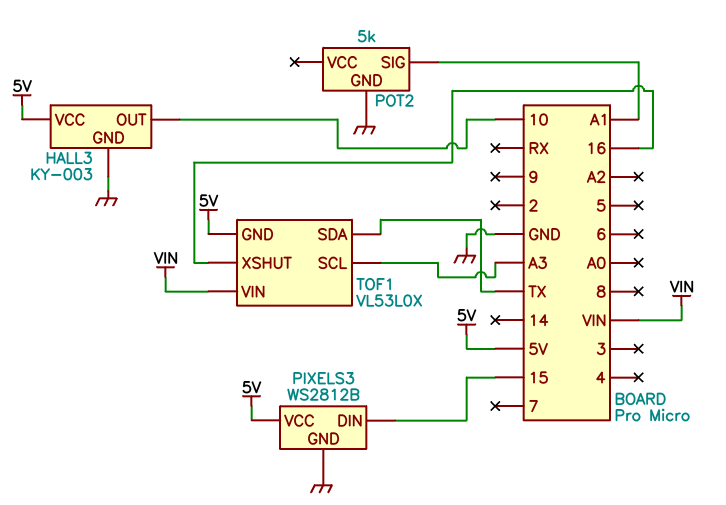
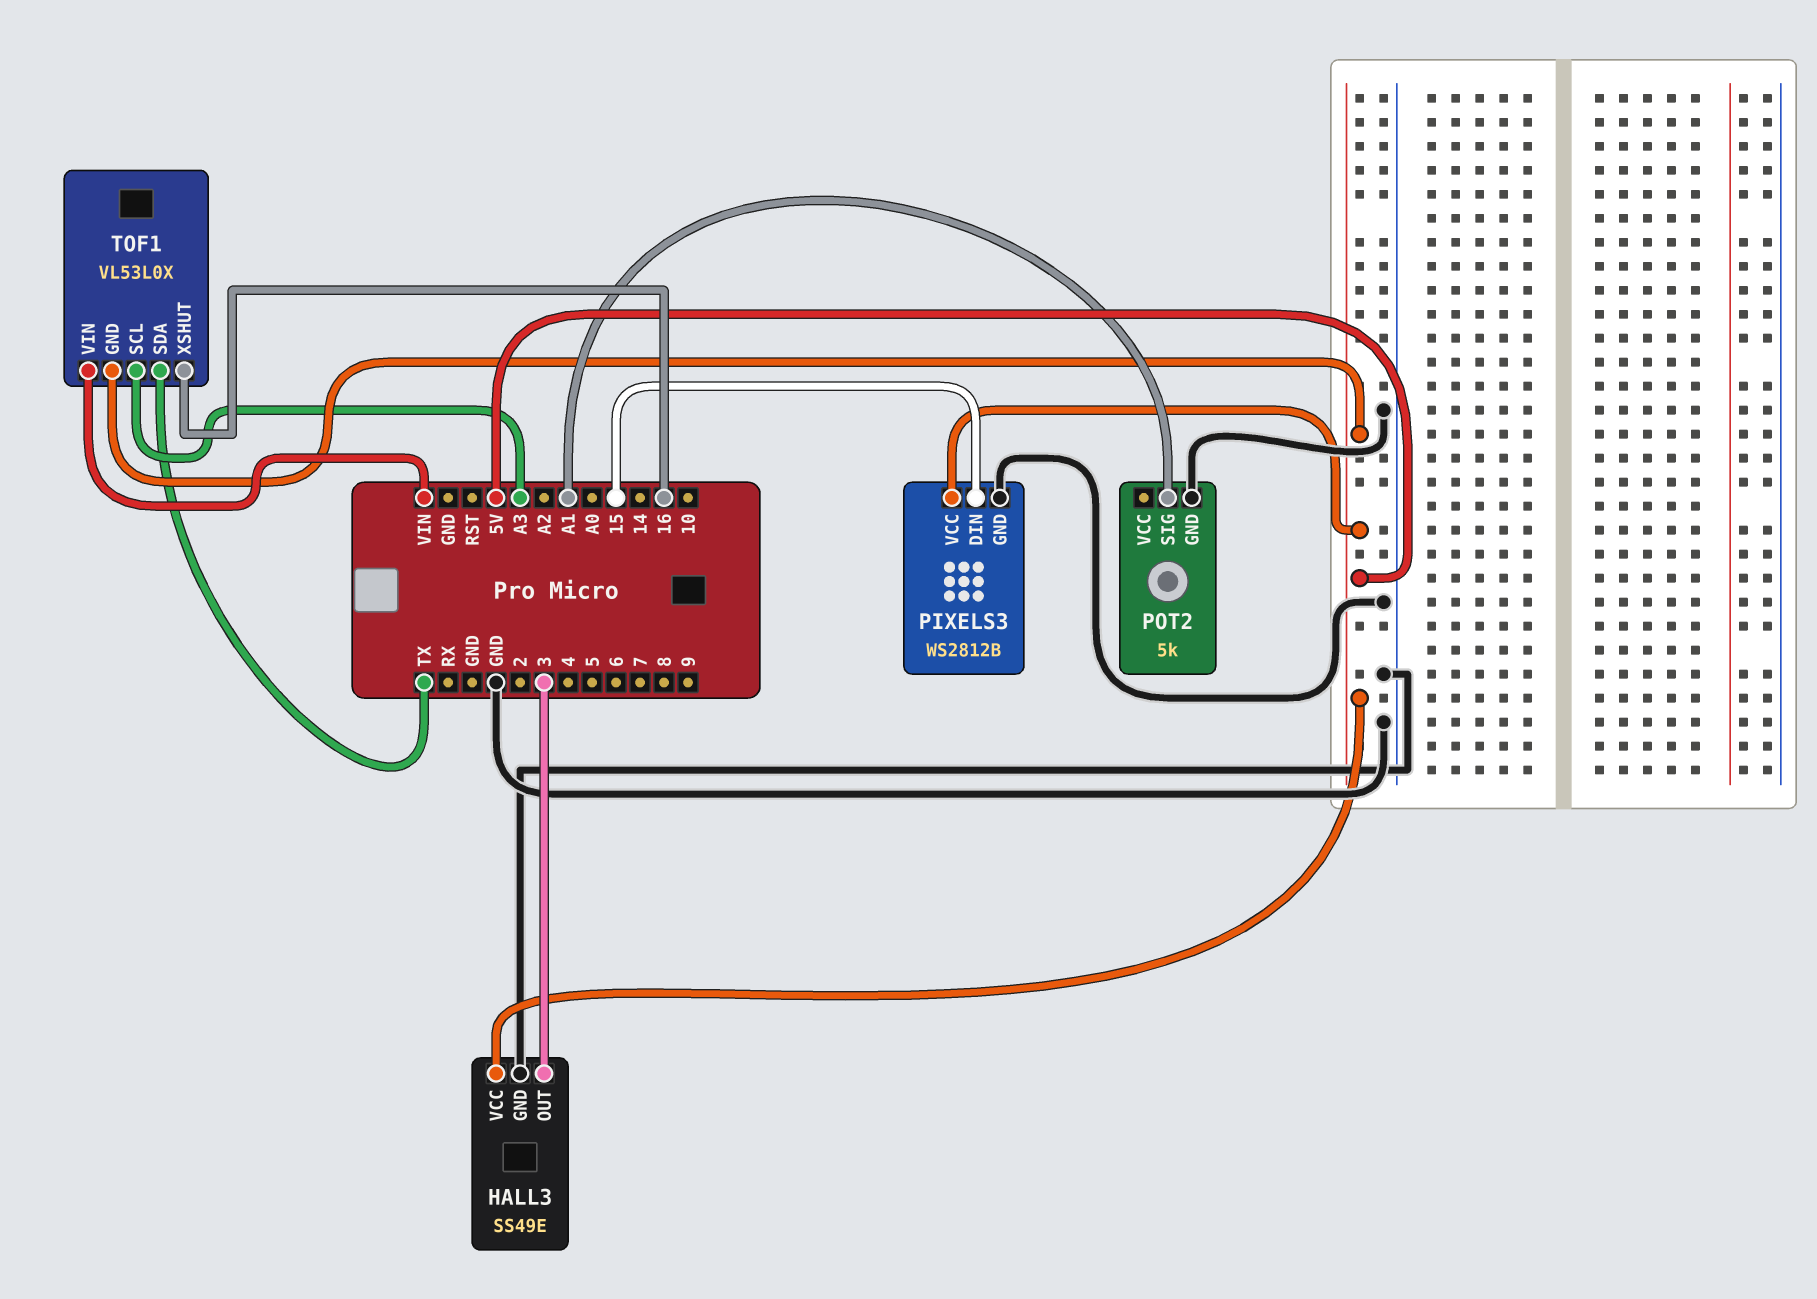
HALL3: KY-003 -> SS49E
HALL3 pin OUT: 10 -> 3

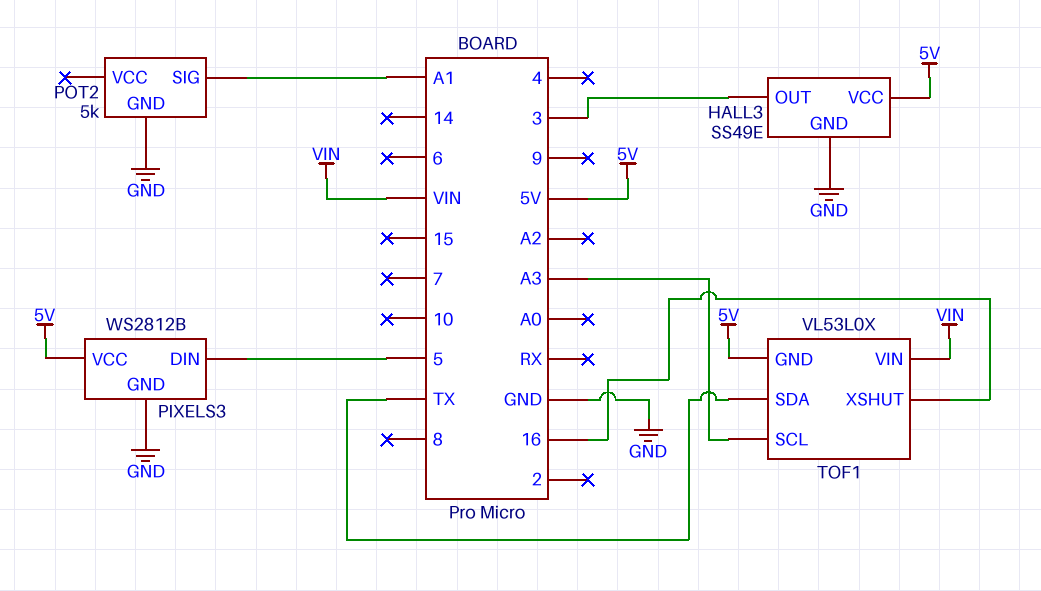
PIXELS3 pin DIN: 15 -> 5

